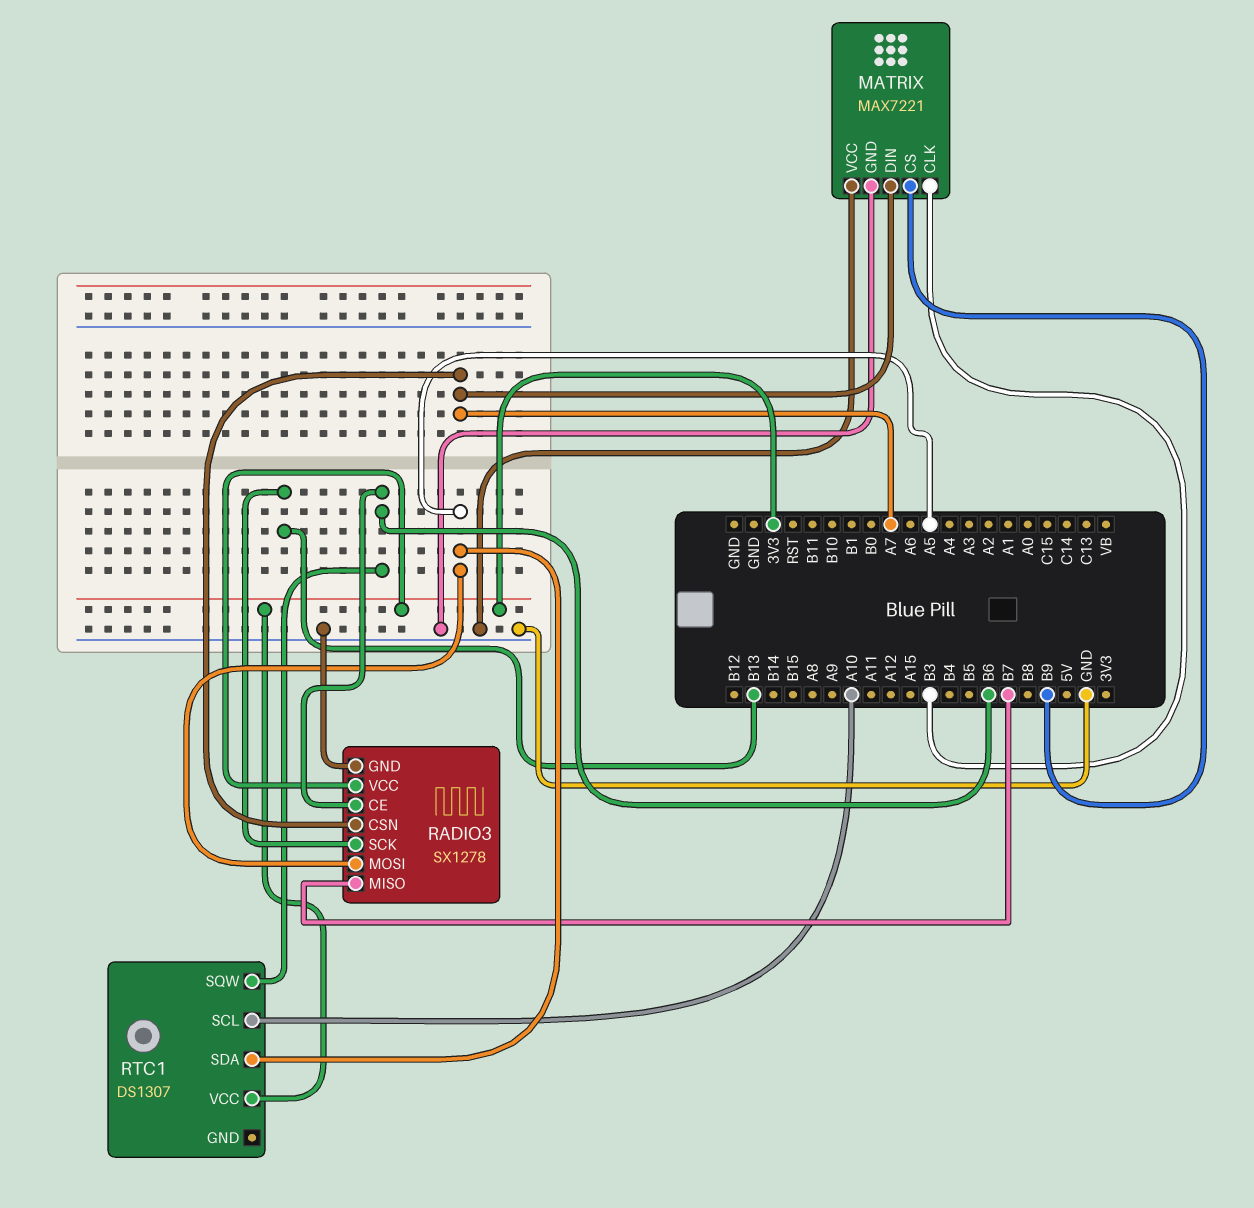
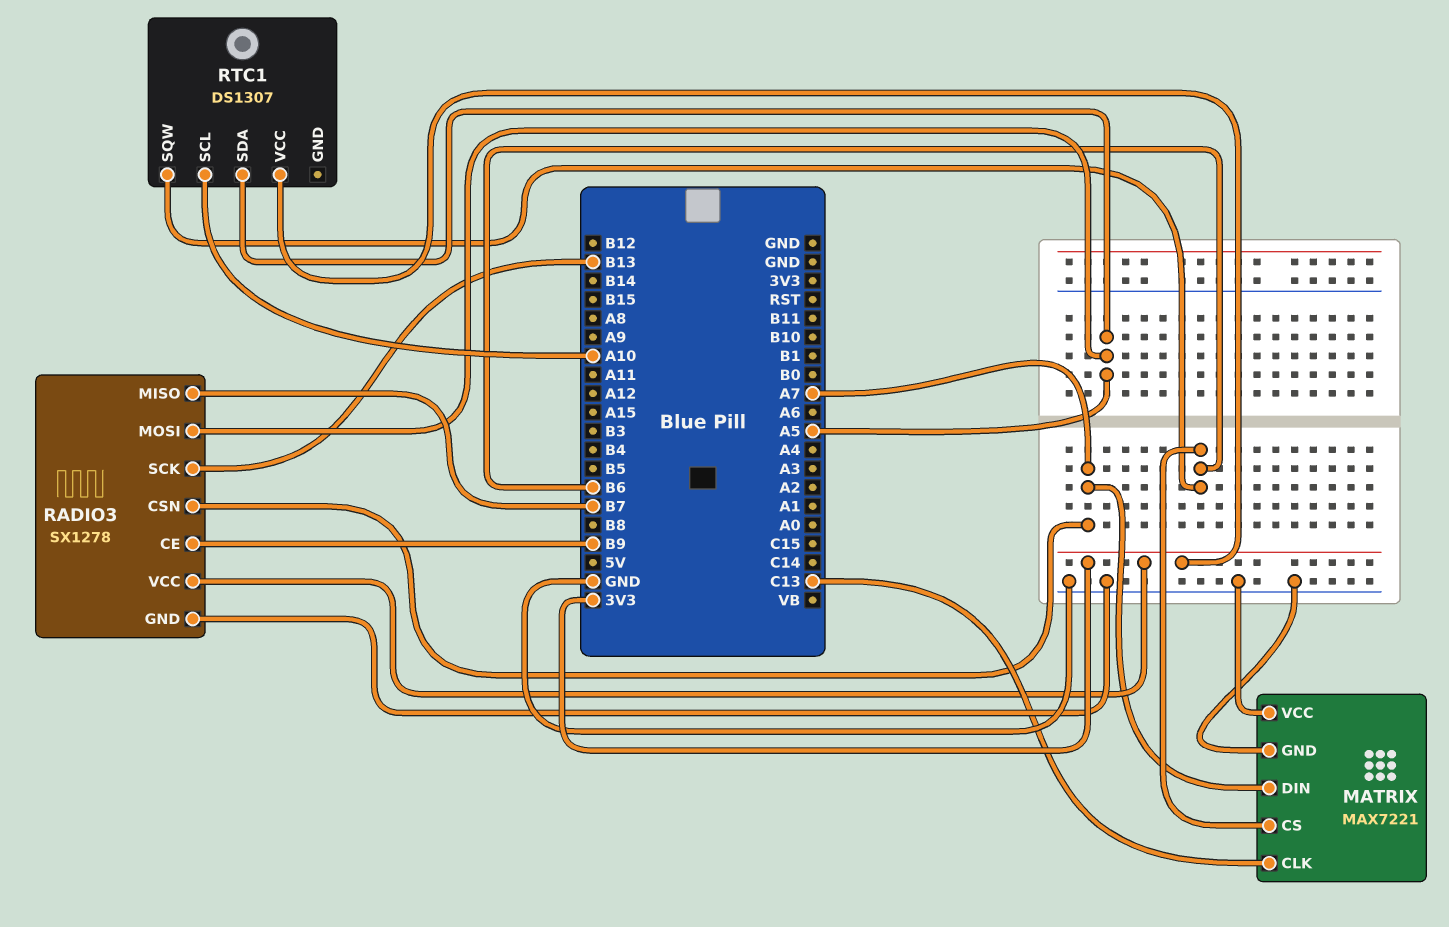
MATRIX pin CLK: B3 -> C13
MATRIX pin CS: B9 -> B6
RADIO3 pin CE: B6 -> B9

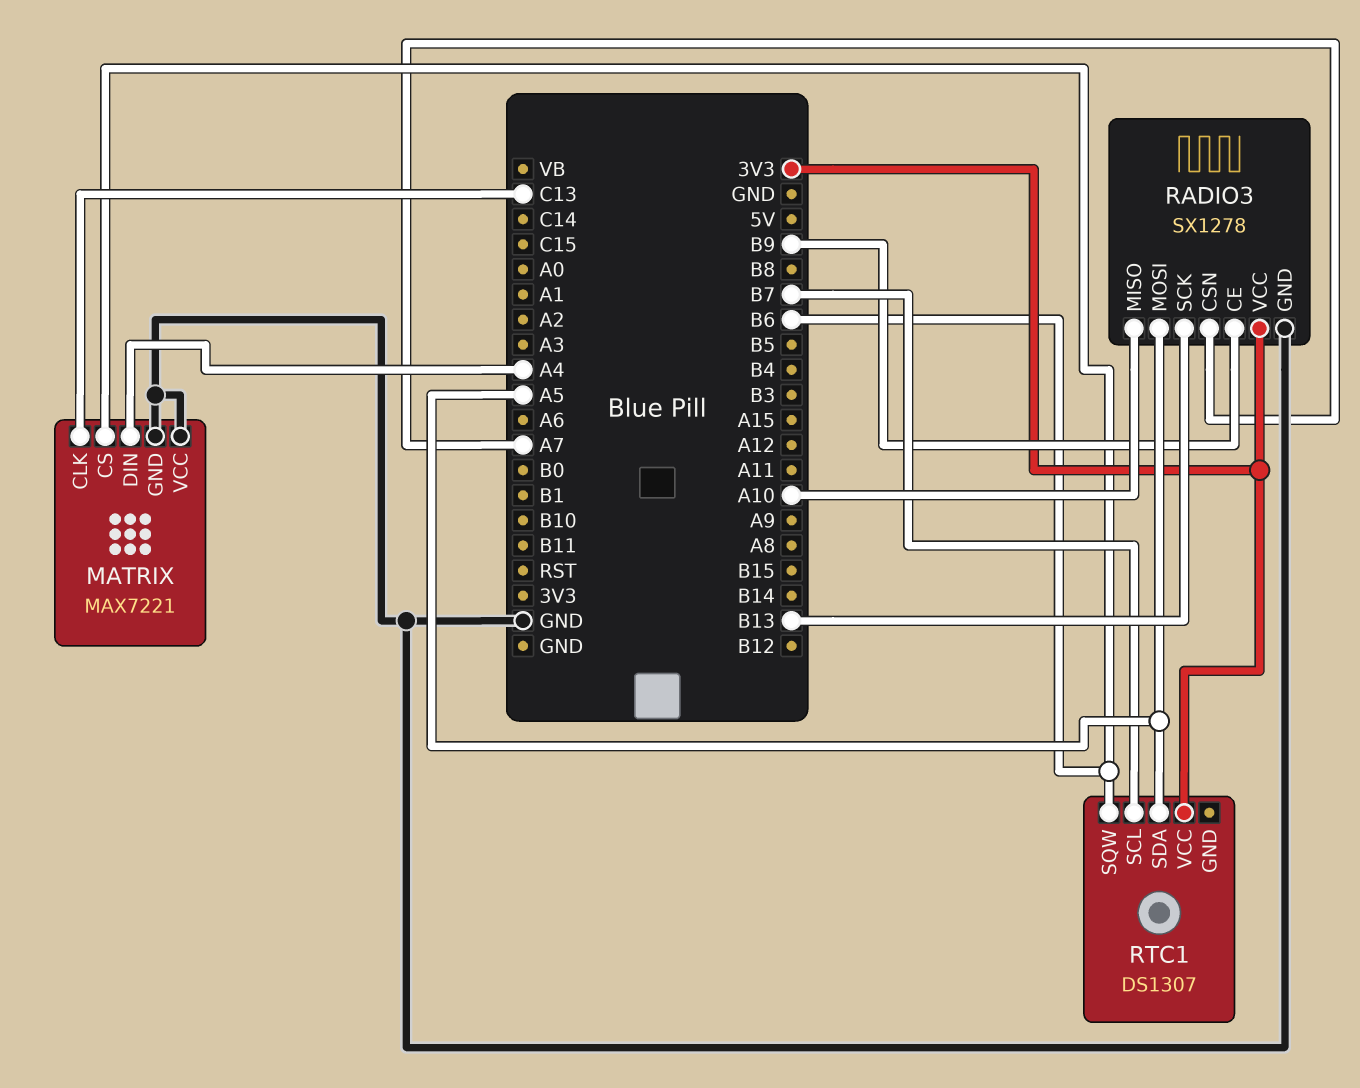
MATRIX pin DIN: A7 -> A4
RADIO3 pin MISO: B7 -> A10
RTC1 pin SCL: A10 -> B7

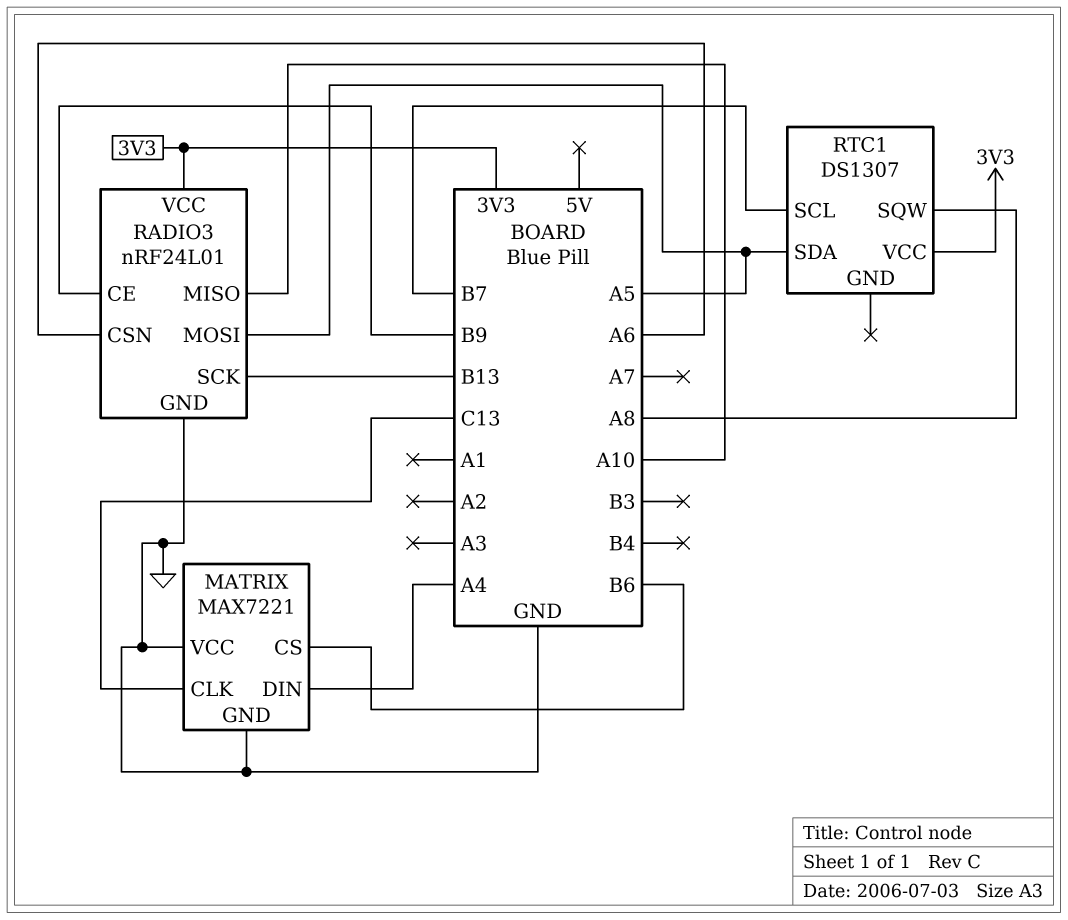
RADIO3: SX1278 -> nRF24L01
RADIO3 pin CSN: A7 -> A6
RTC1 pin SQW: B6 -> A8

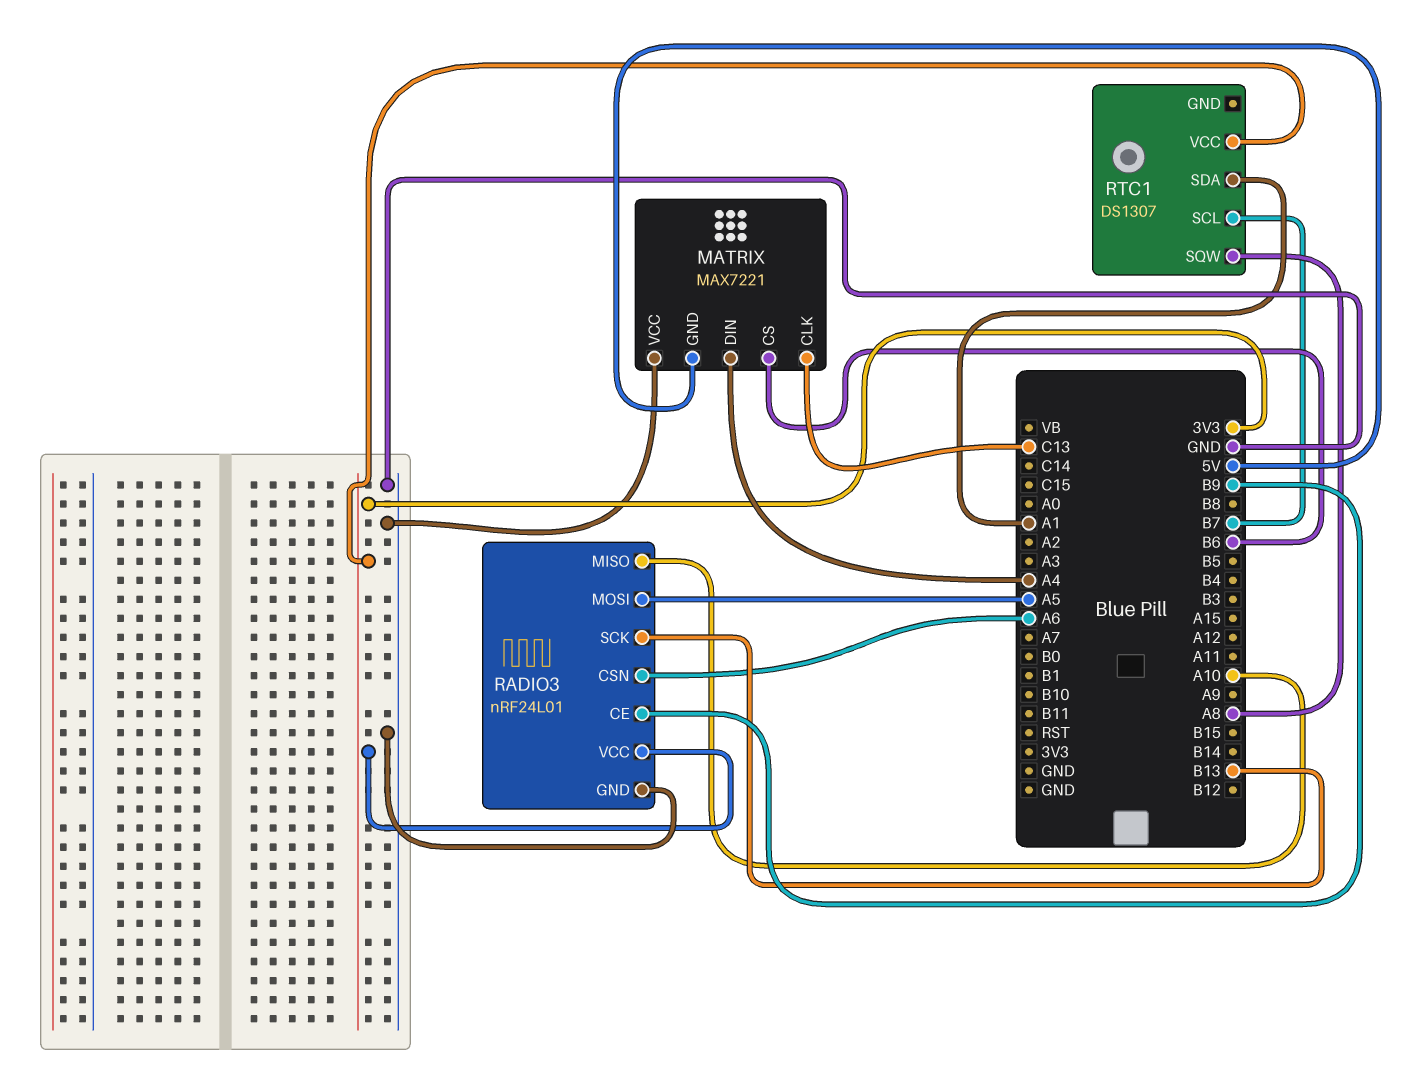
MATRIX pin GND: GND -> 5V
RTC1 pin SDA: A5 -> A1

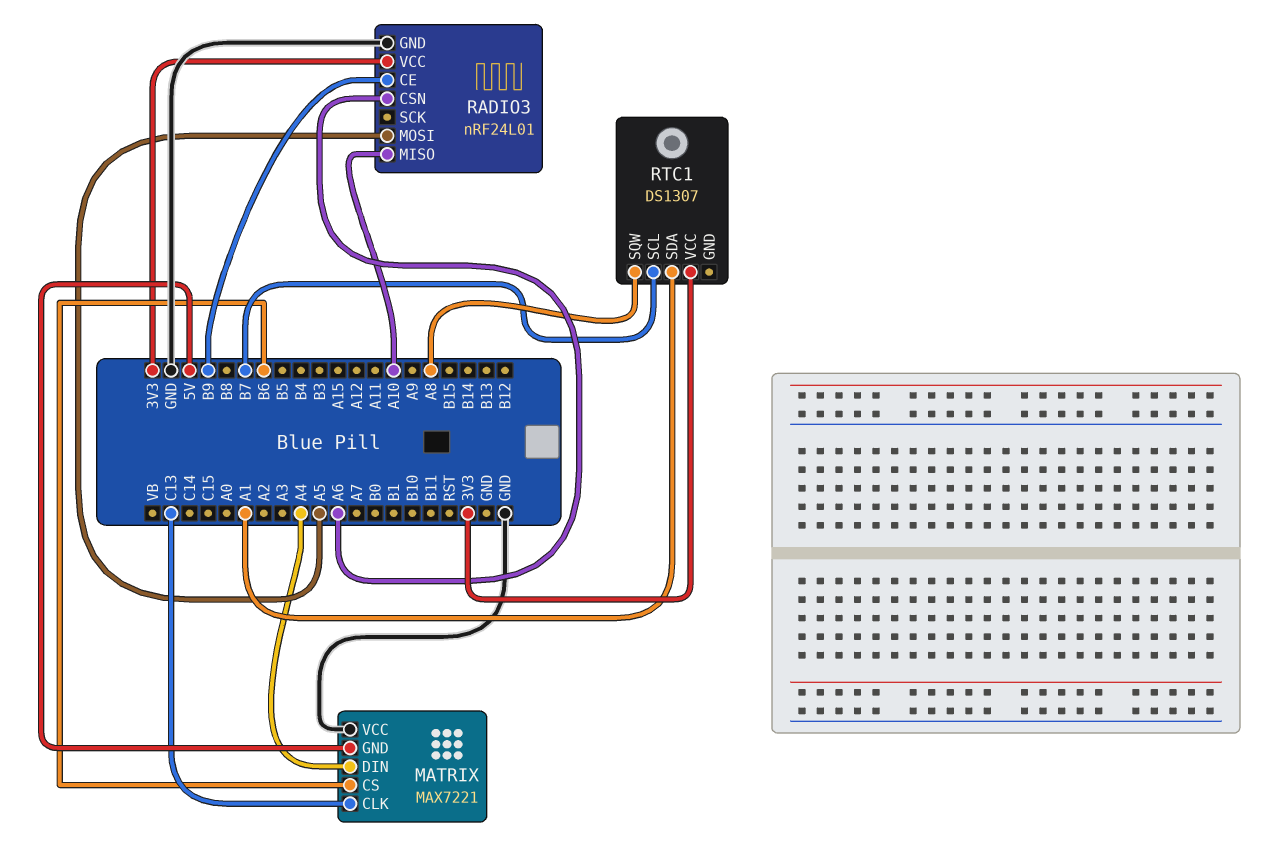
RADIO3 pin SCK: B13 -> none

